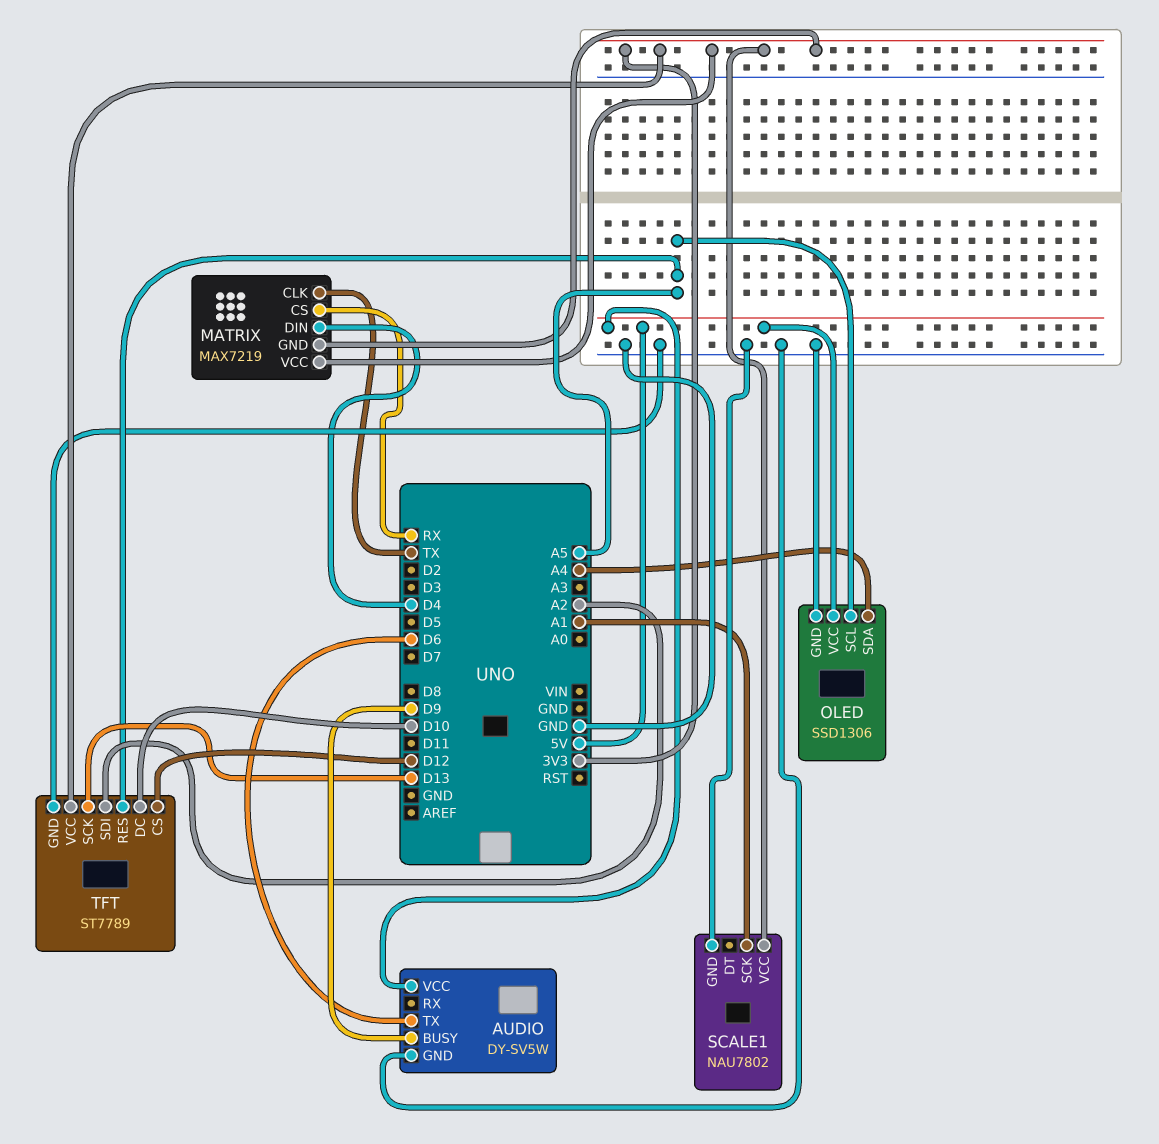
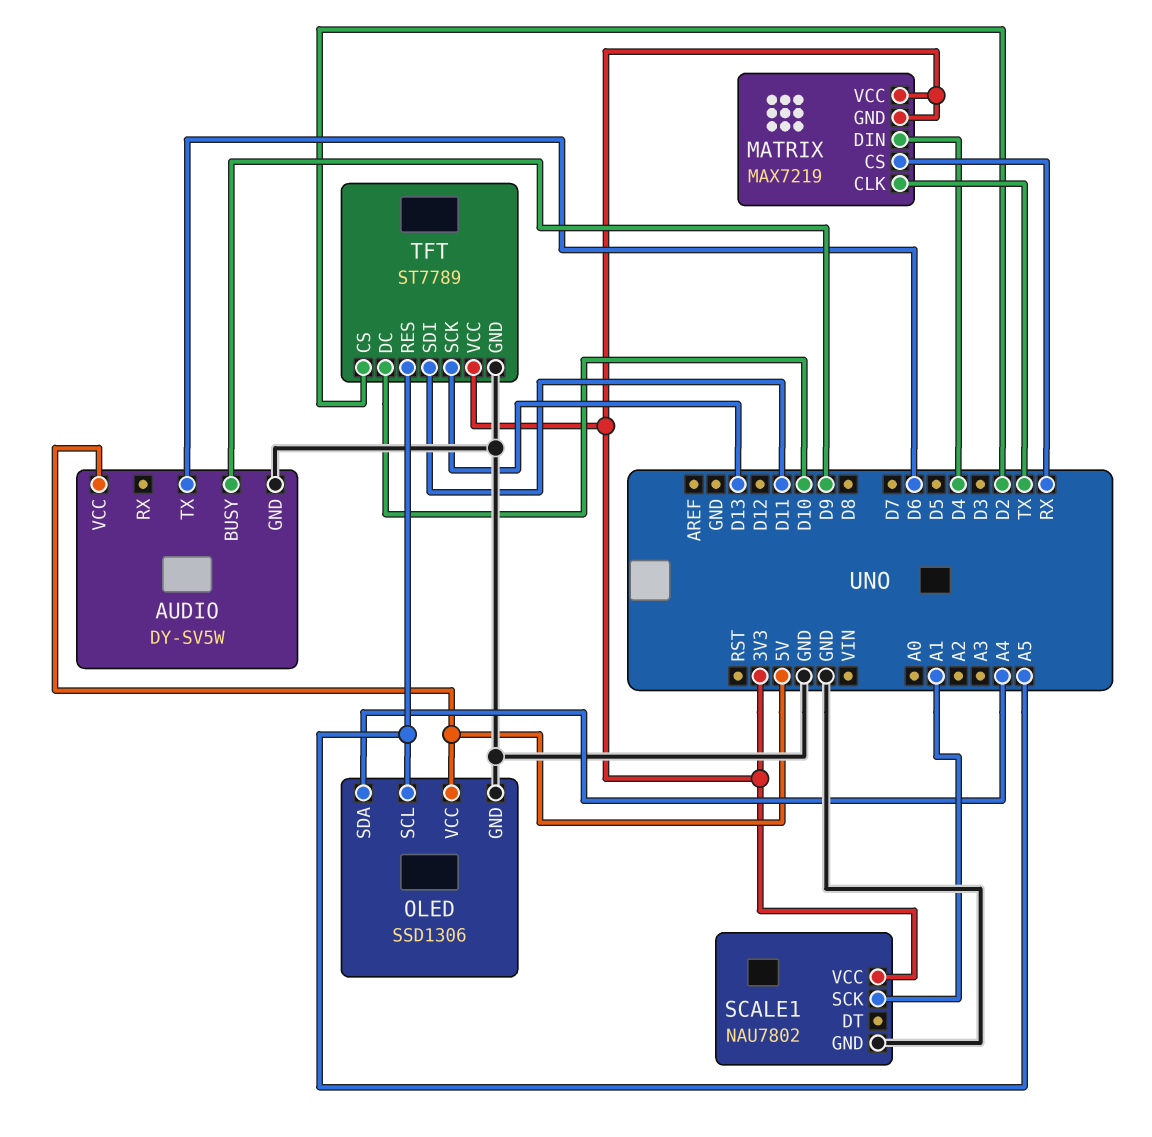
TFT pin CS: D12 -> D2
TFT pin SDI: A2 -> D11

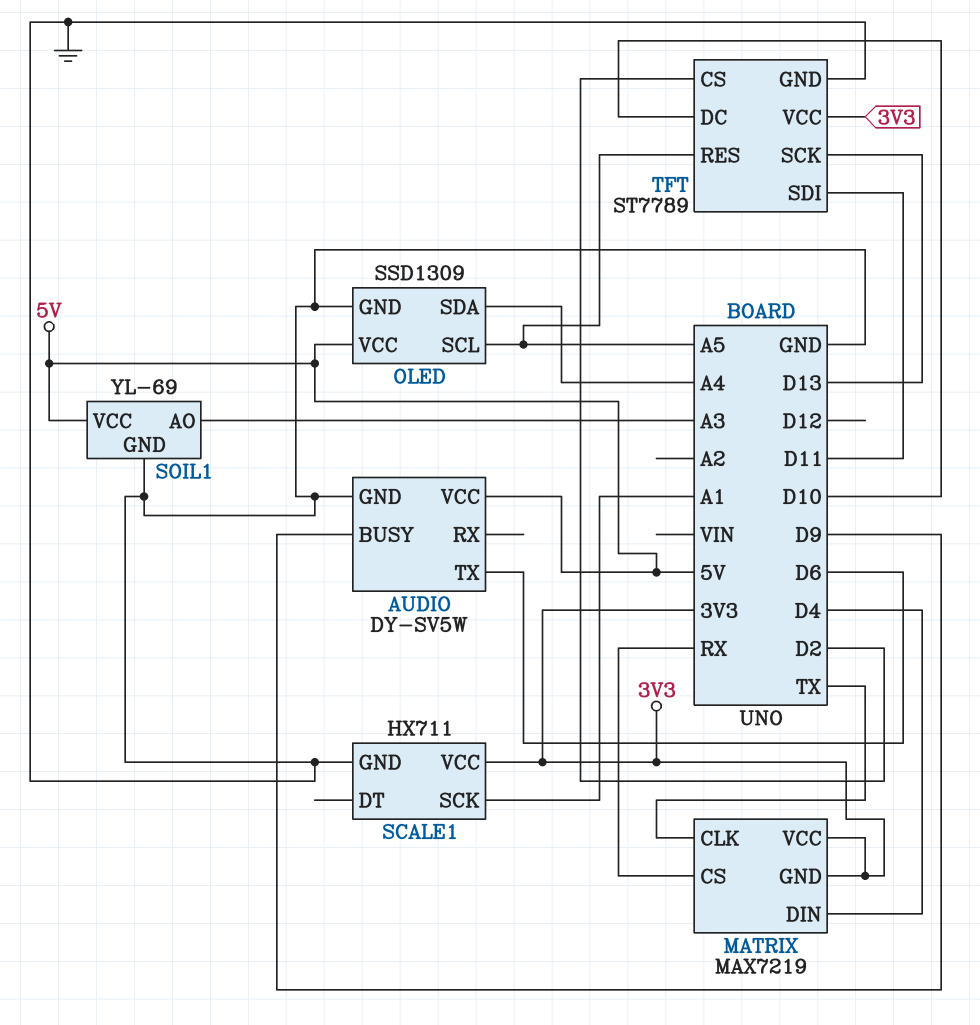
OLED: SSD1306 -> SSD1309
SCALE1: NAU7802 -> HX711
SOIL1: none -> YL-69
SOIL1 pin AO: none -> A3
SOIL1 pin GND: none -> GND
SOIL1 pin VCC: none -> 5V

